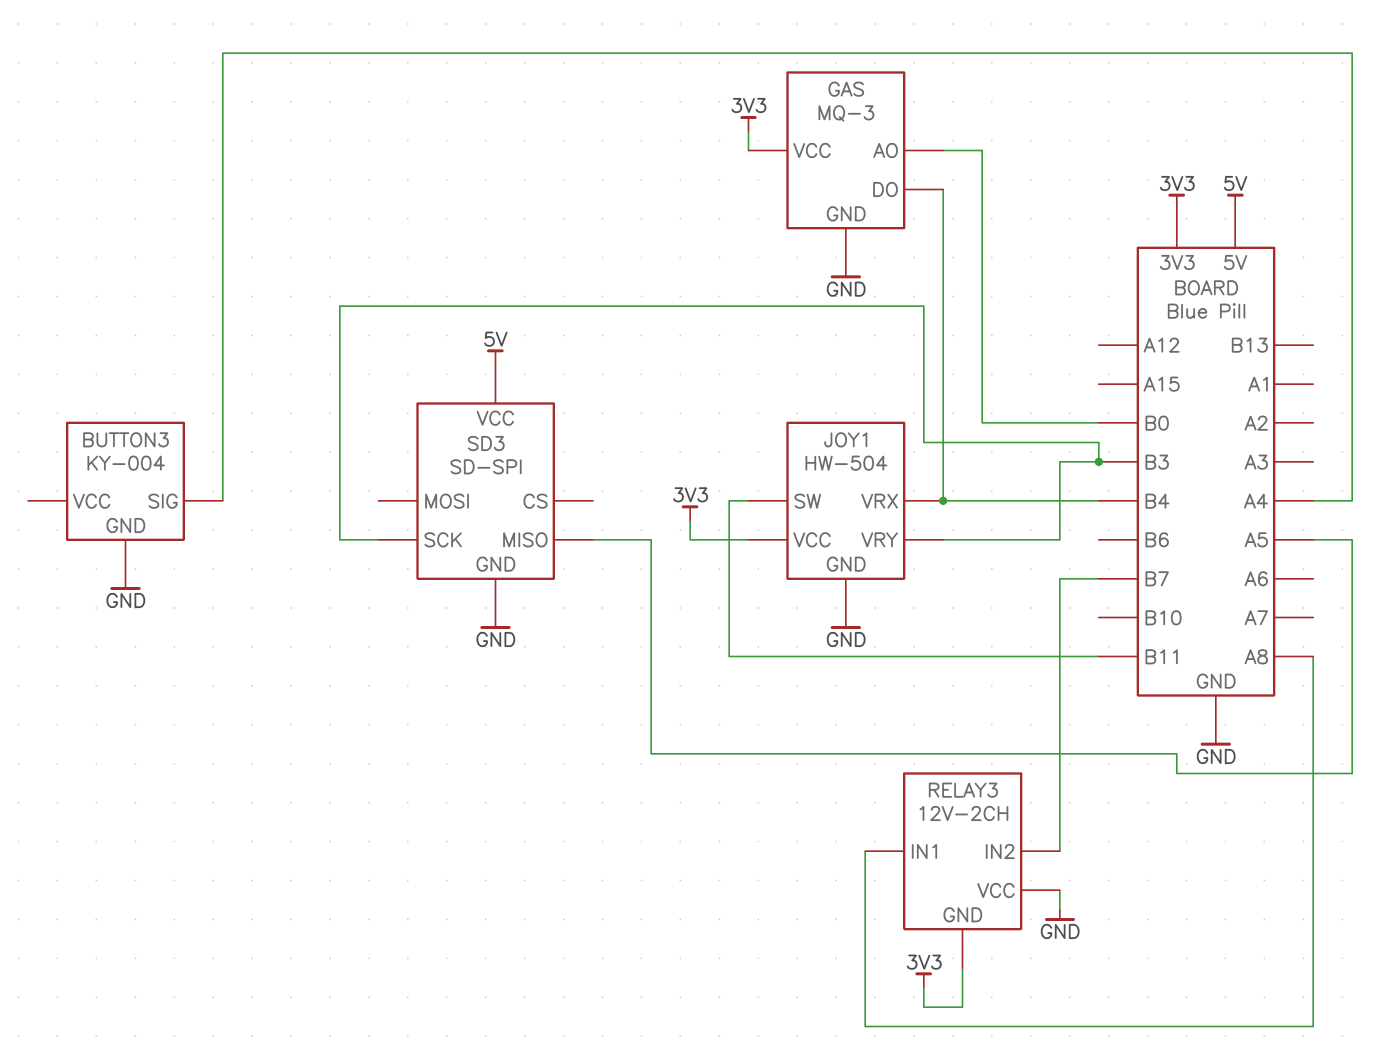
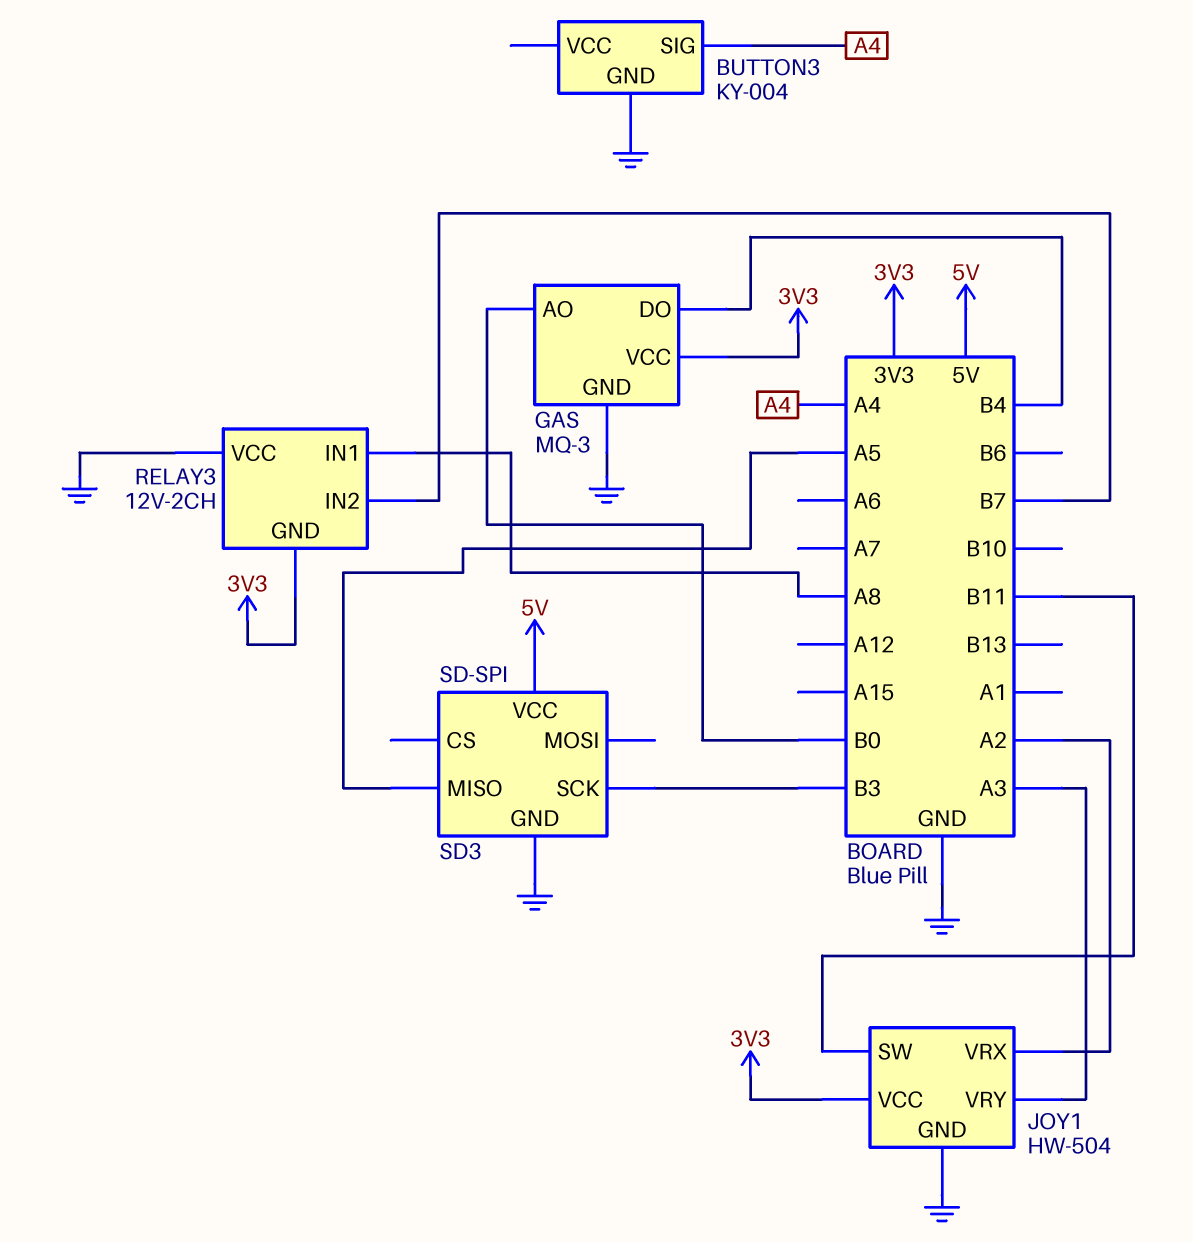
JOY1 pin VRX: B4 -> A2
JOY1 pin VRY: B3 -> A3

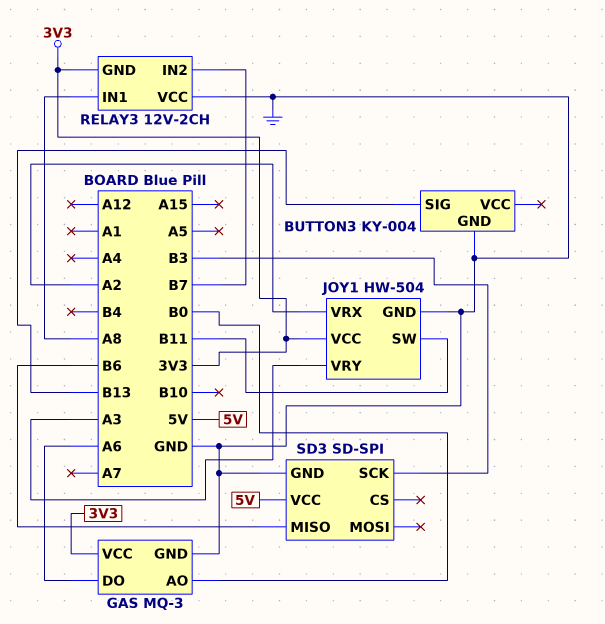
BUTTON3 pin SIG: A4 -> B13
GAS pin DO: B4 -> A6
SD3 pin MISO: A5 -> B6

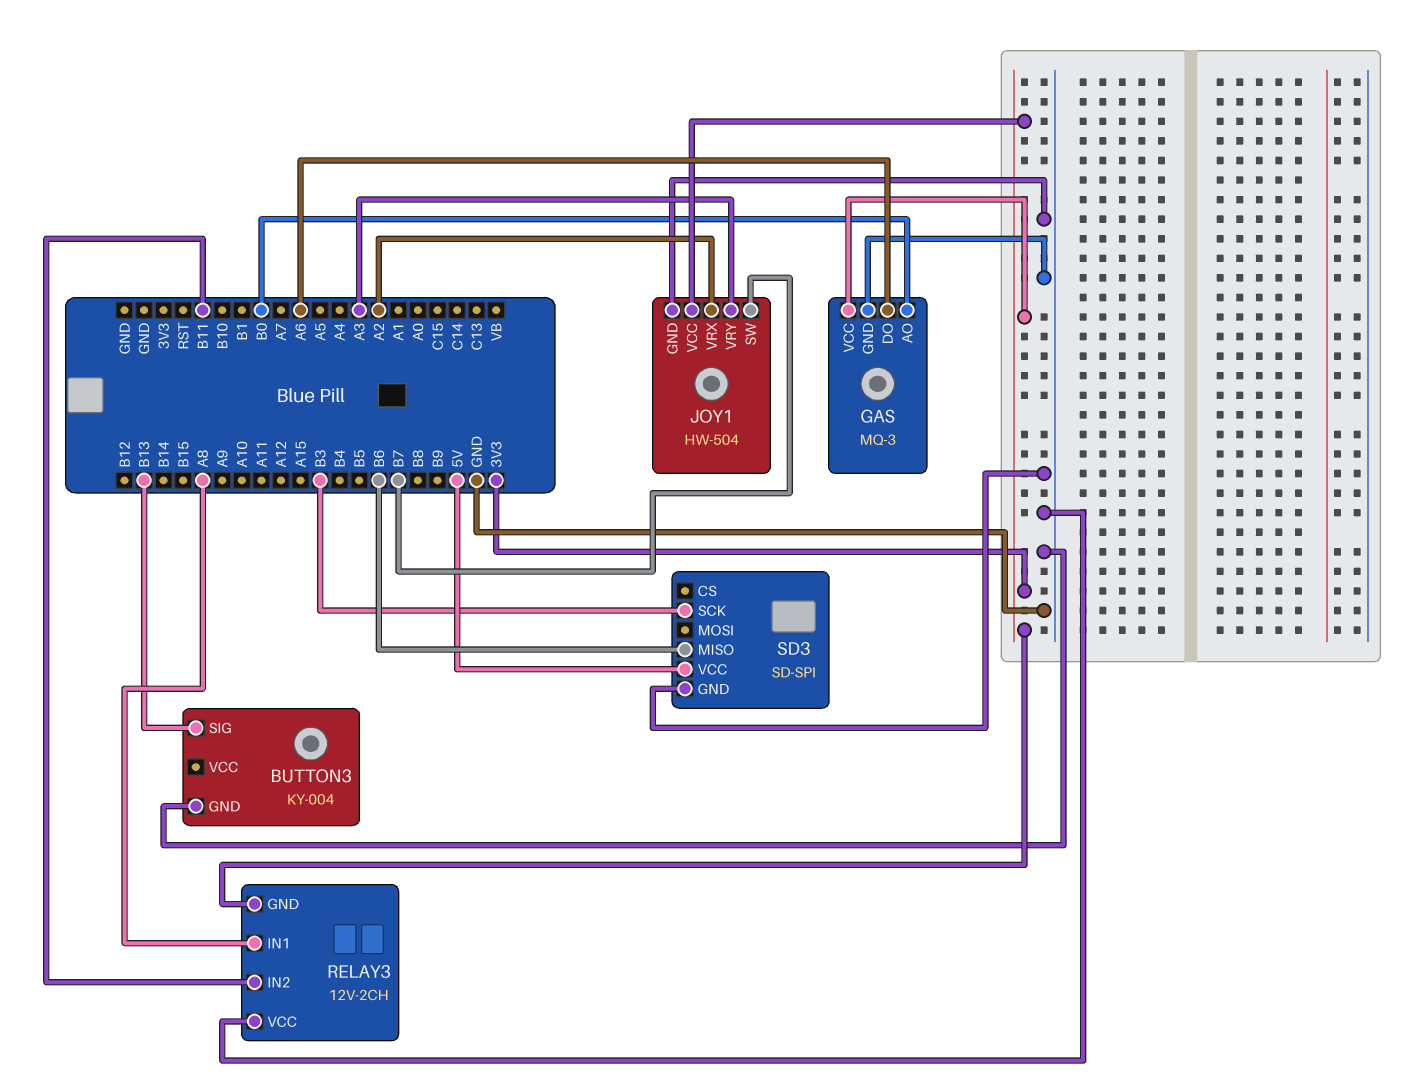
JOY1 pin SW: B11 -> B7
RELAY3 pin IN2: B7 -> B11

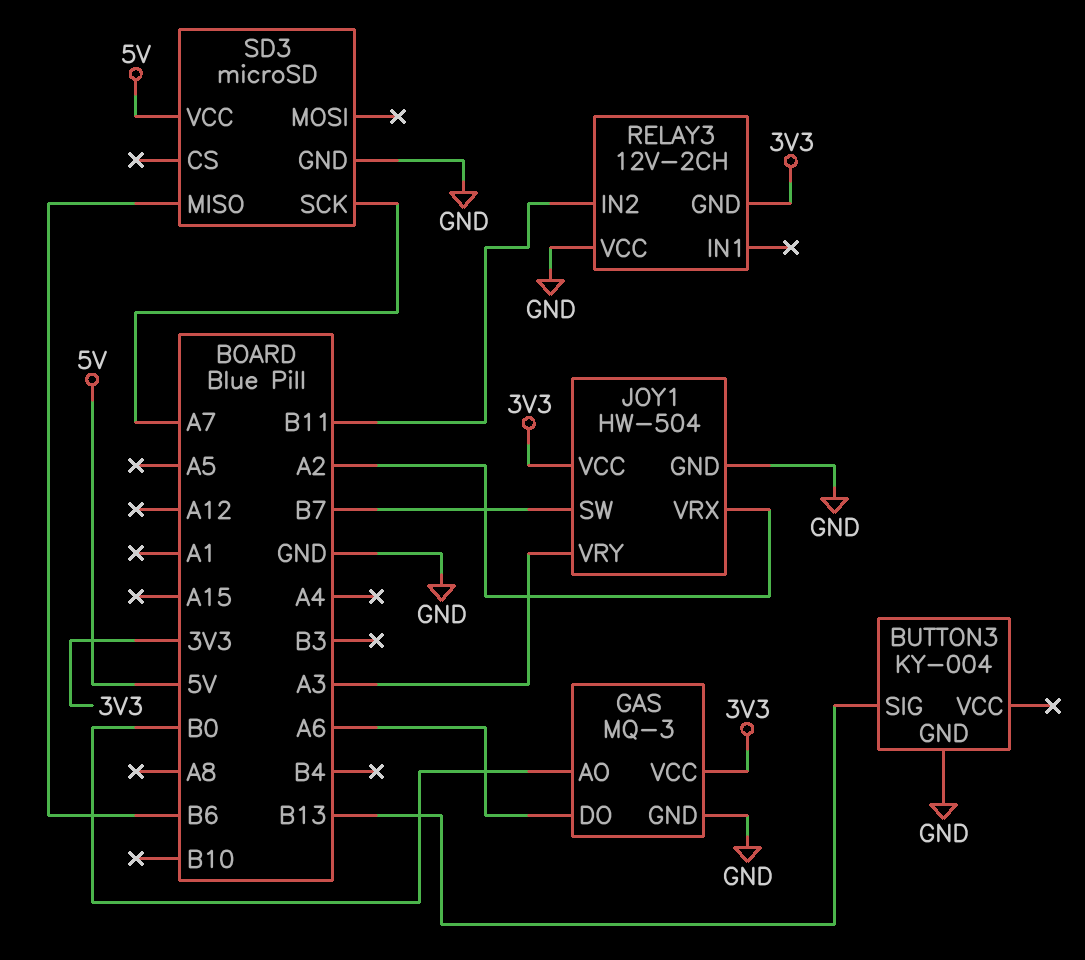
RELAY3 pin IN1: A8 -> none
SD3: SD-SPI -> microSD
SD3 pin SCK: B3 -> A7

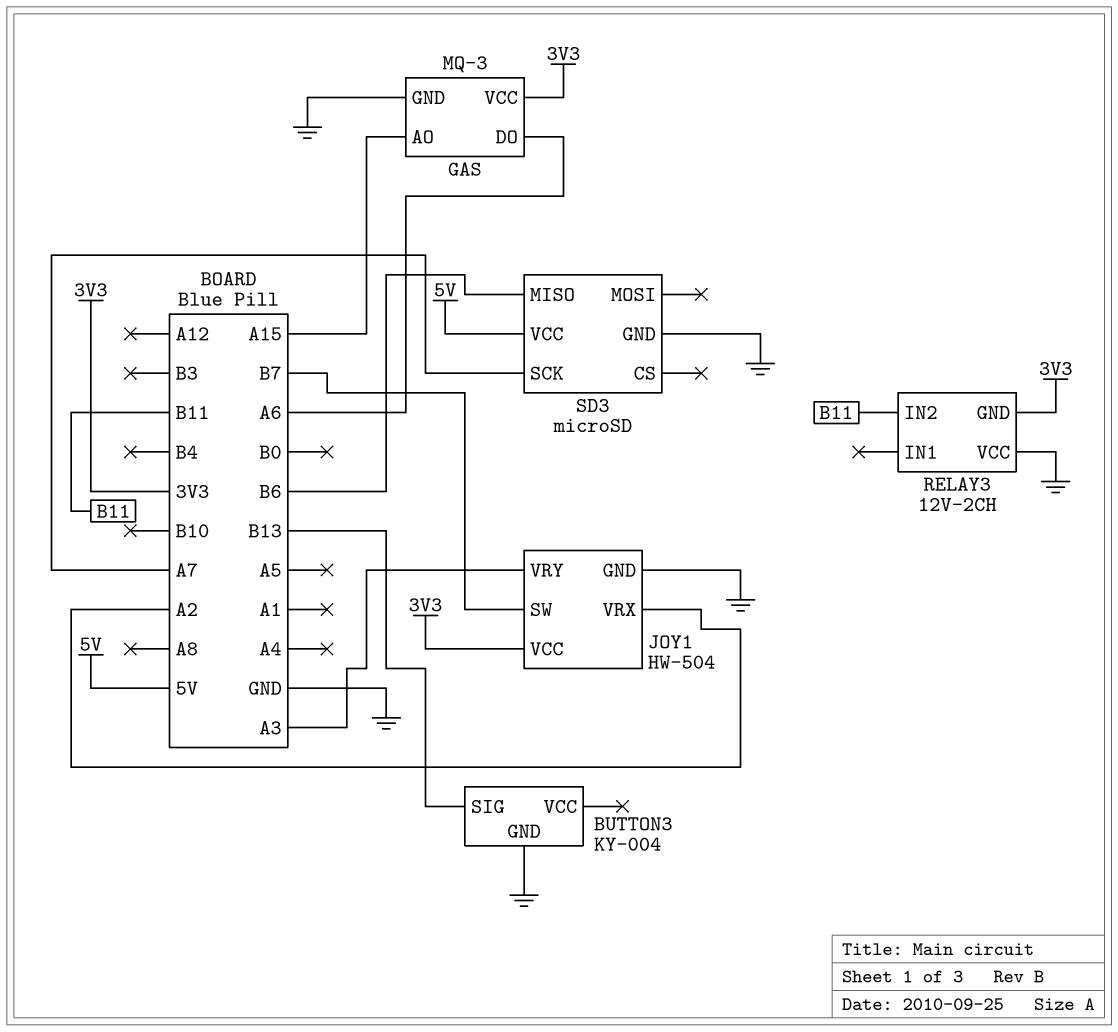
GAS pin AO: B0 -> A15

